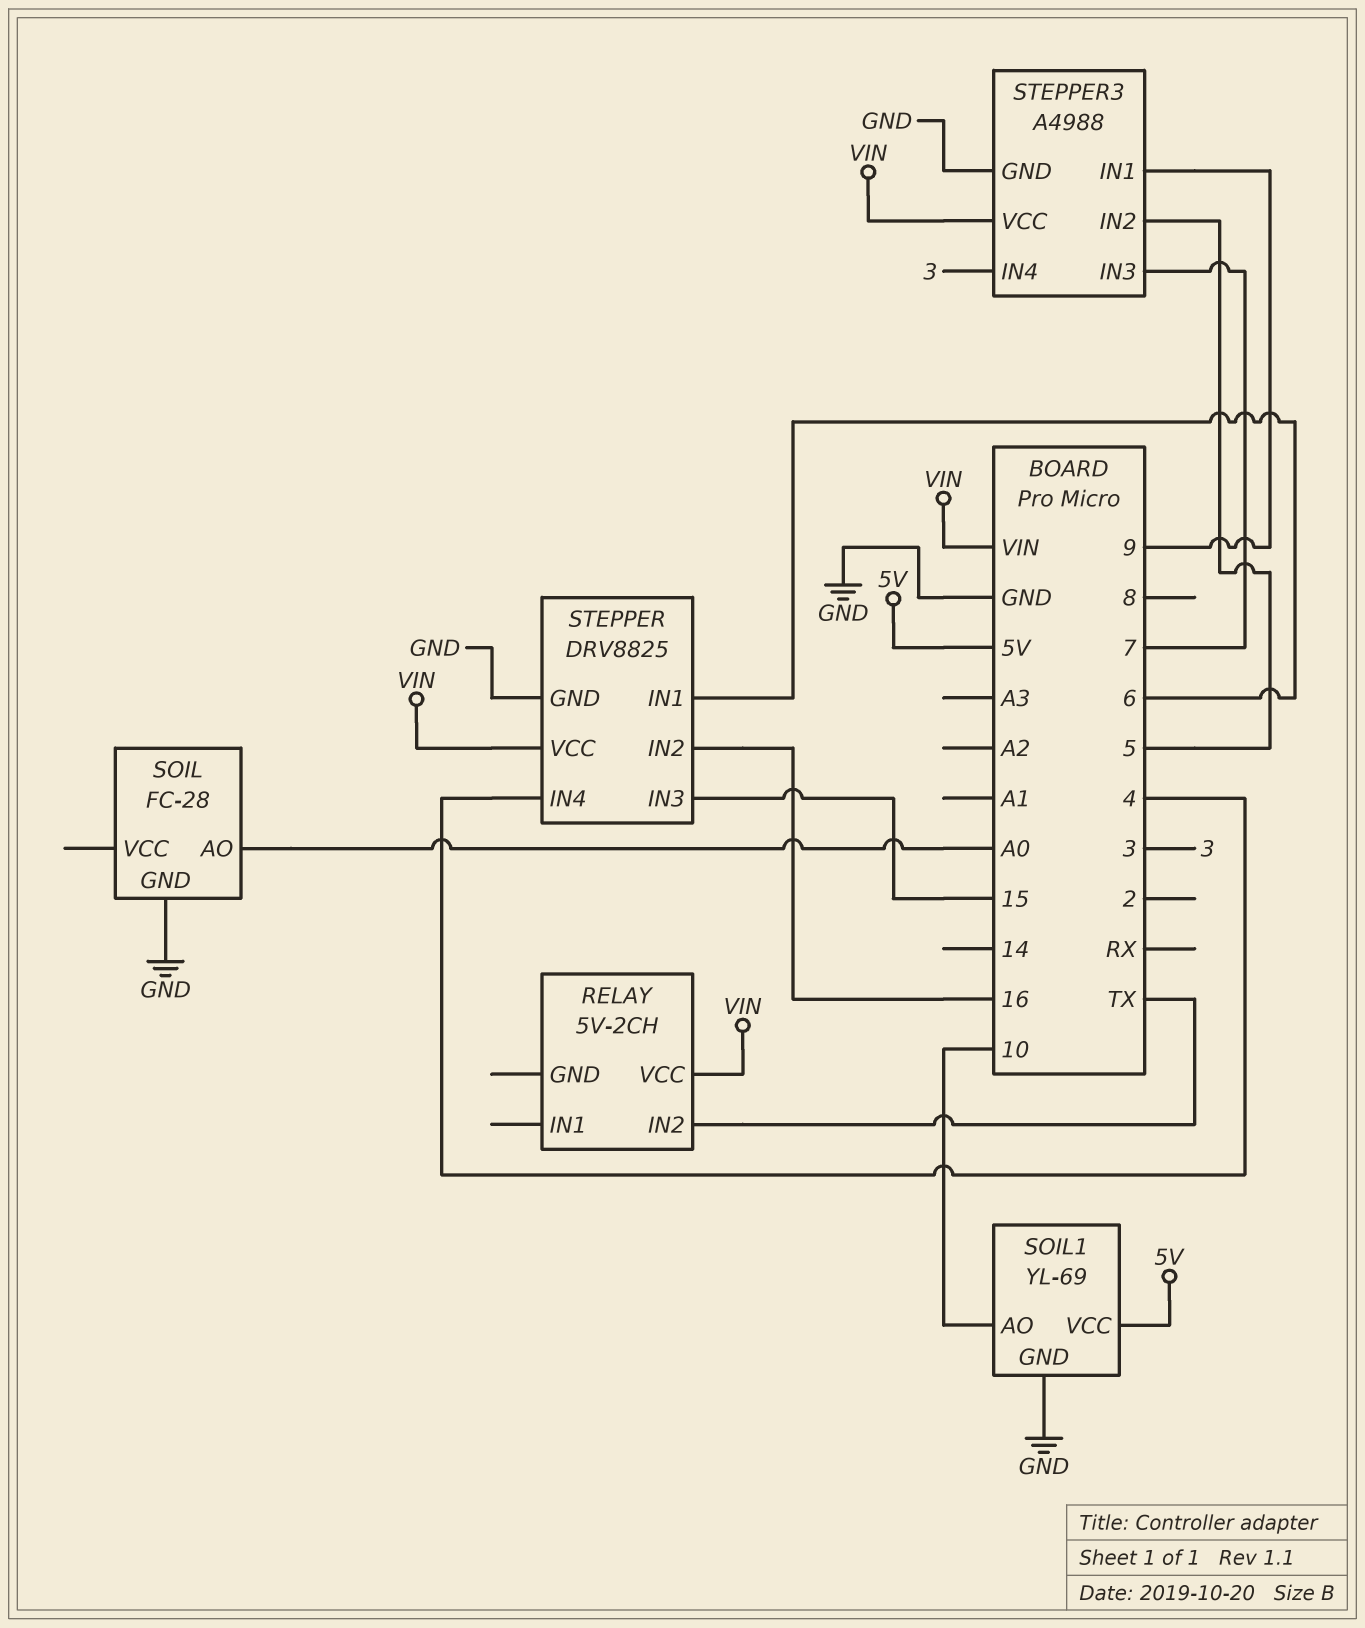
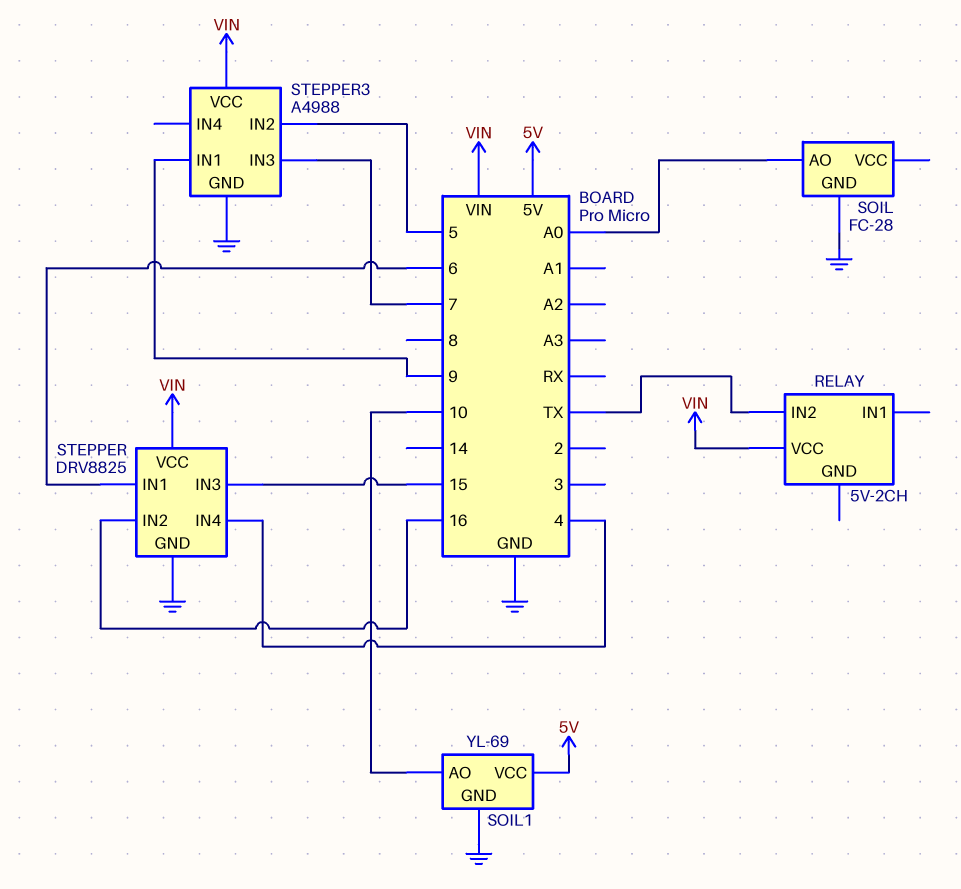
STEPPER3 pin IN4: 3 -> none

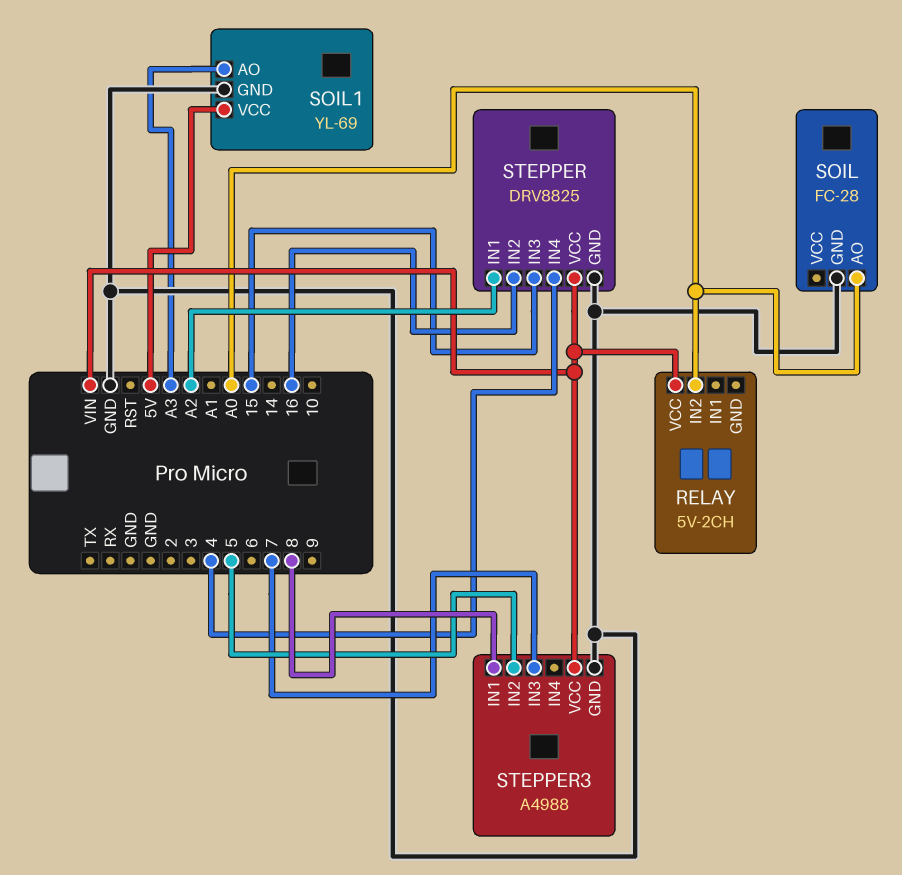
RELAY pin IN2: TX -> A0
SOIL1 pin AO: 10 -> A3
STEPPER pin IN1: 6 -> A2
STEPPER3 pin IN1: 9 -> 8

